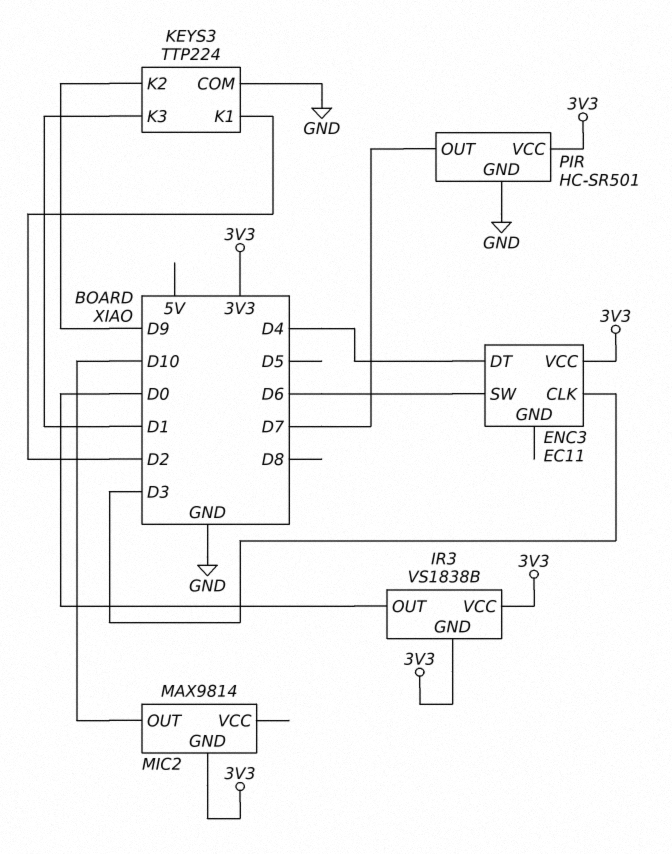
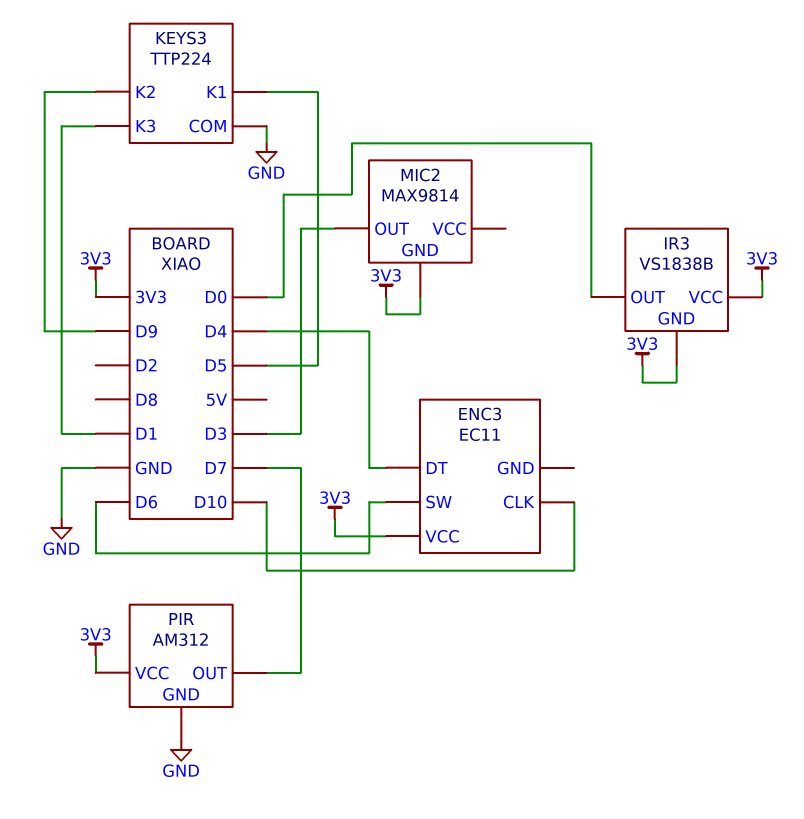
ENC3 pin CLK: D3 -> D10
KEYS3 pin K1: D2 -> D5
MIC2 pin OUT: D10 -> D3
PIR: HC-SR501 -> AM312

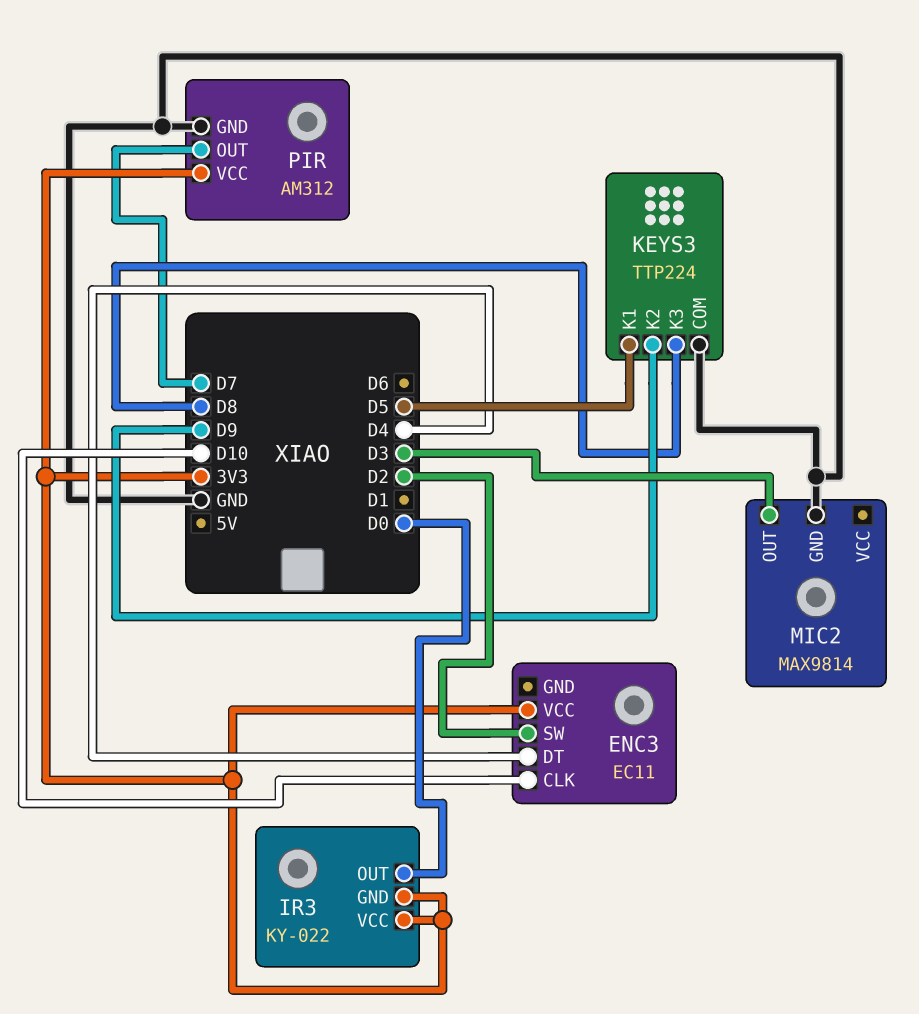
ENC3 pin SW: D6 -> D2
IR3: VS1838B -> KY-022
KEYS3 pin K3: D1 -> D8
MIC2 pin GND: 3V3 -> GND

